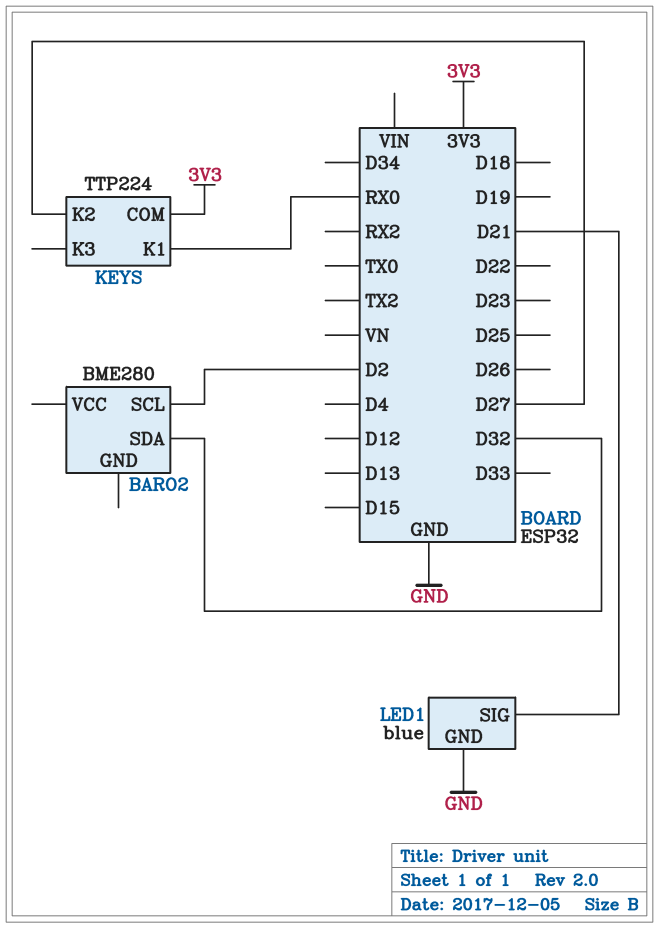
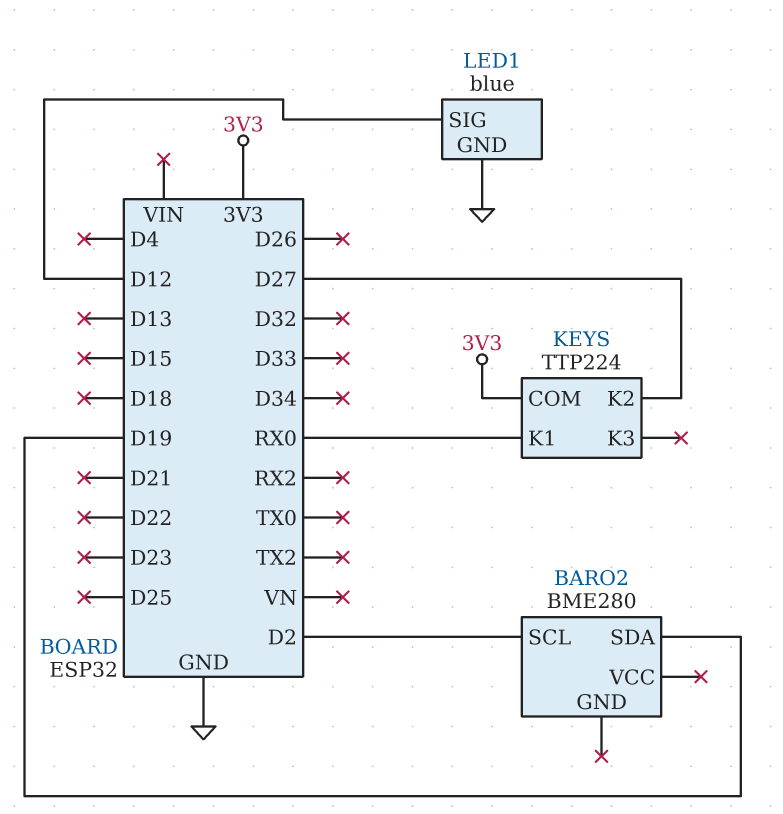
BARO2 pin SDA: D32 -> D19
LED1 pin SIG: D21 -> D12

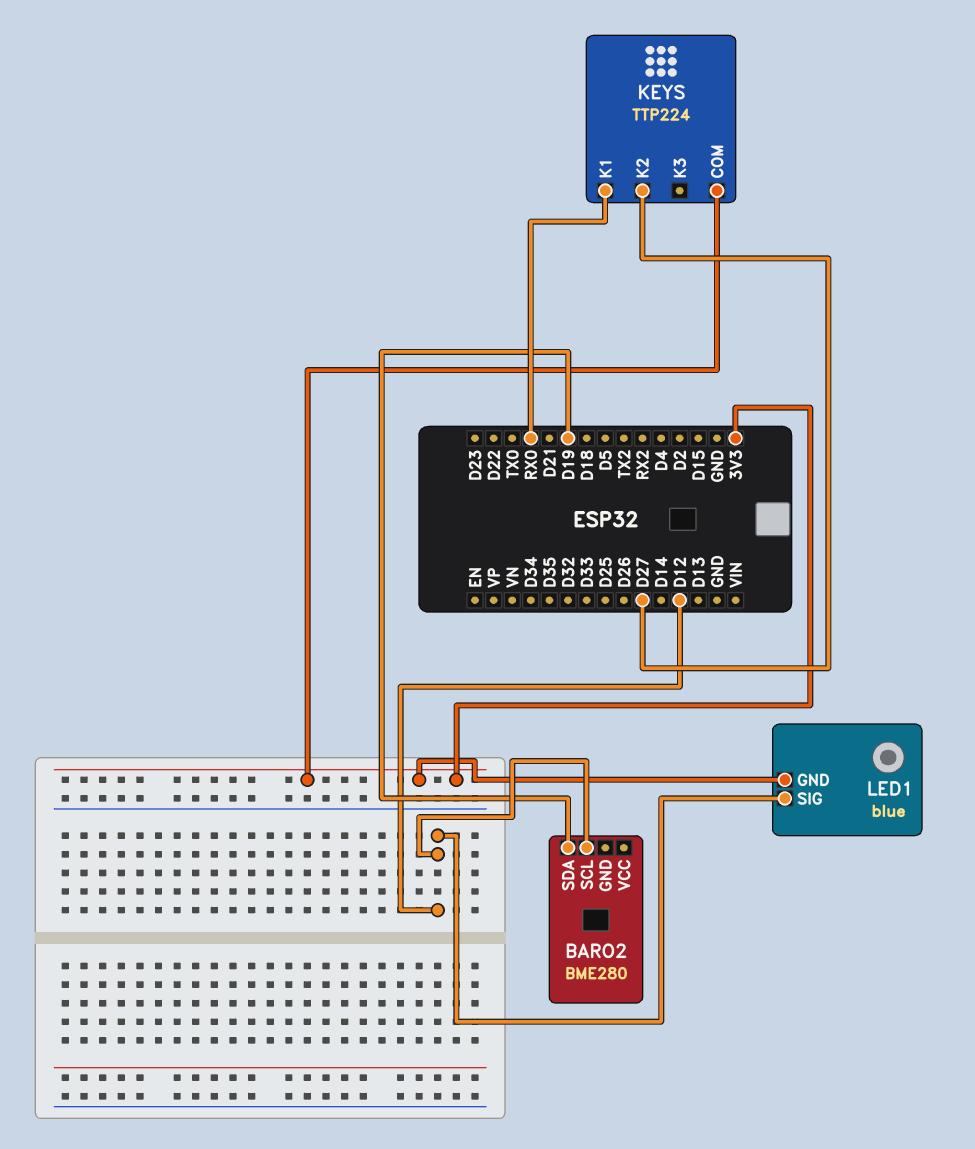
BARO2 pin SCL: D2 -> D12
LED1 pin GND: GND -> 3V3

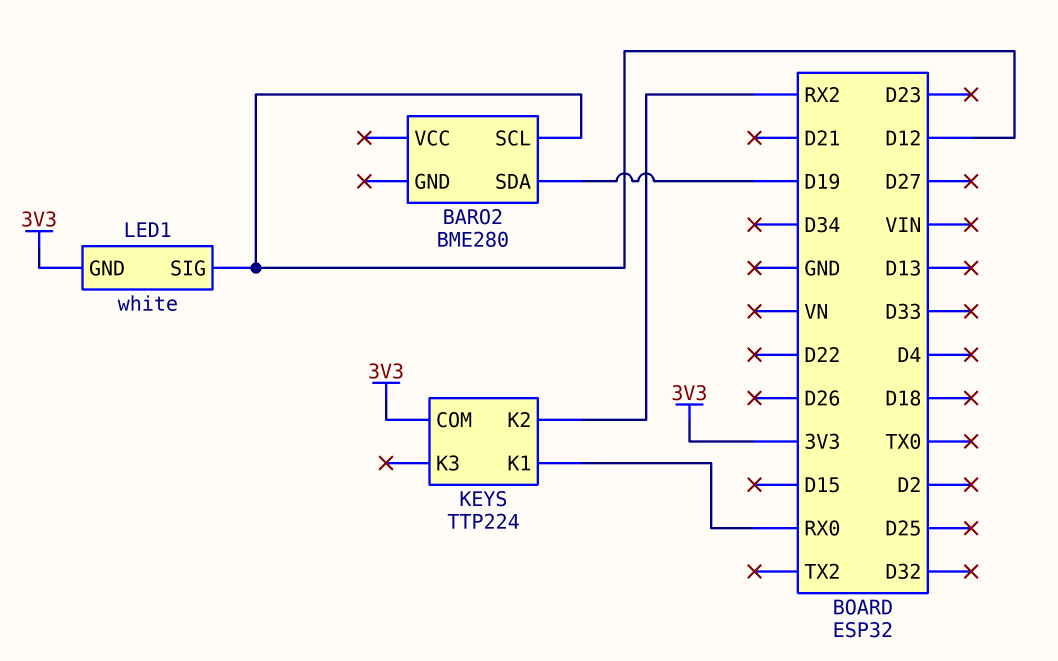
KEYS pin K2: D27 -> RX2
LED1: blue -> white

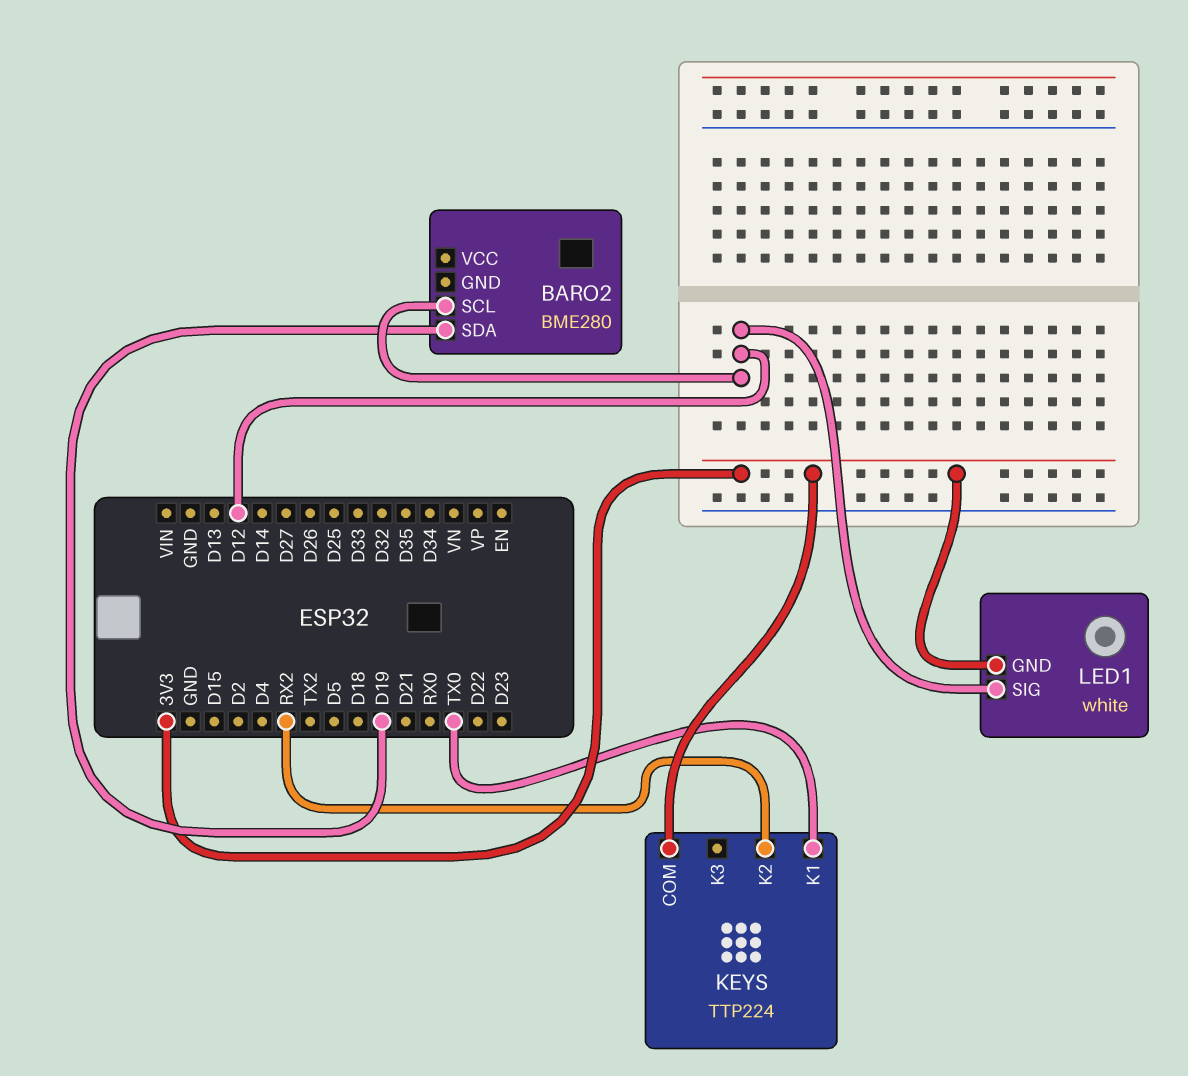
KEYS pin K1: RX0 -> TX0

